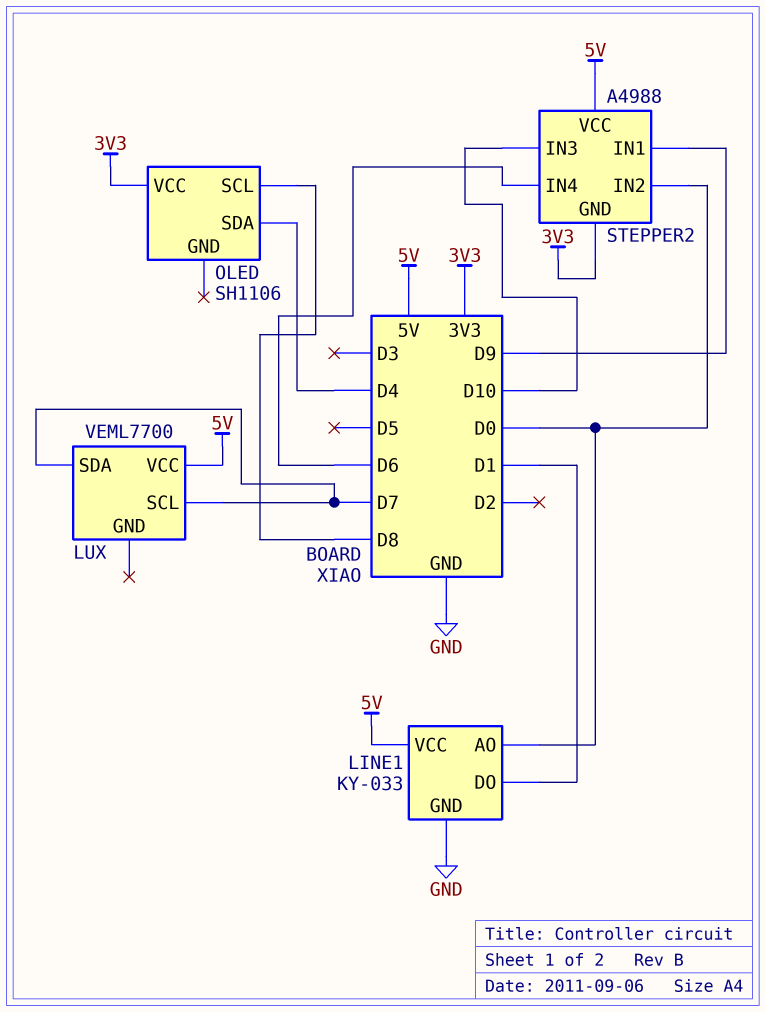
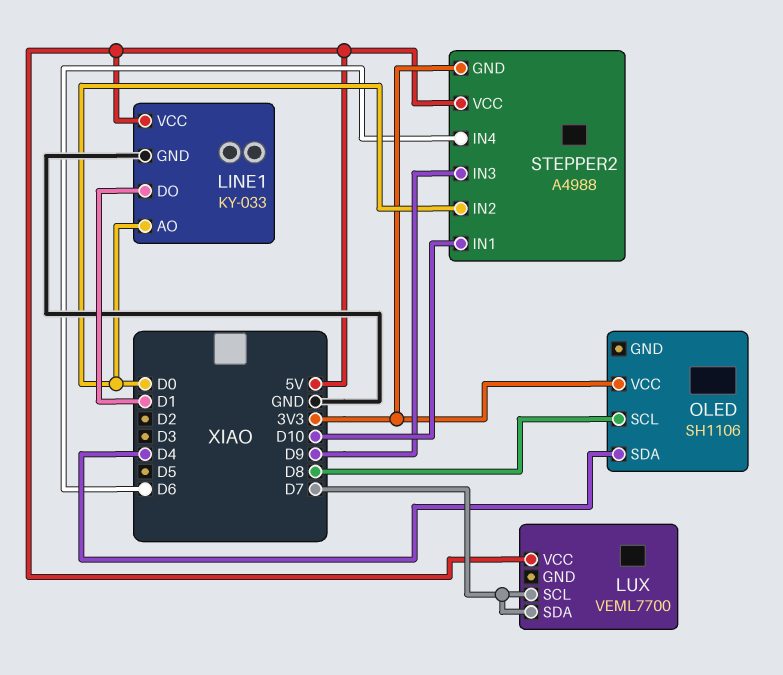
STEPPER2 pin IN1: D9 -> D10
STEPPER2 pin IN3: D10 -> D9

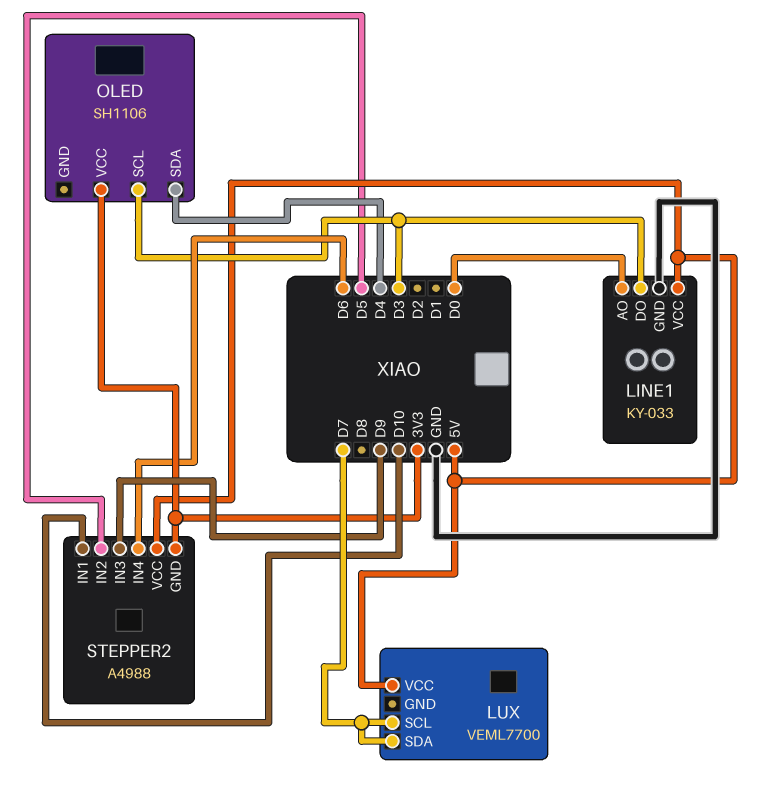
LINE1 pin DO: D1 -> D3
OLED pin SCL: D8 -> D3
STEPPER2 pin IN2: D0 -> D5

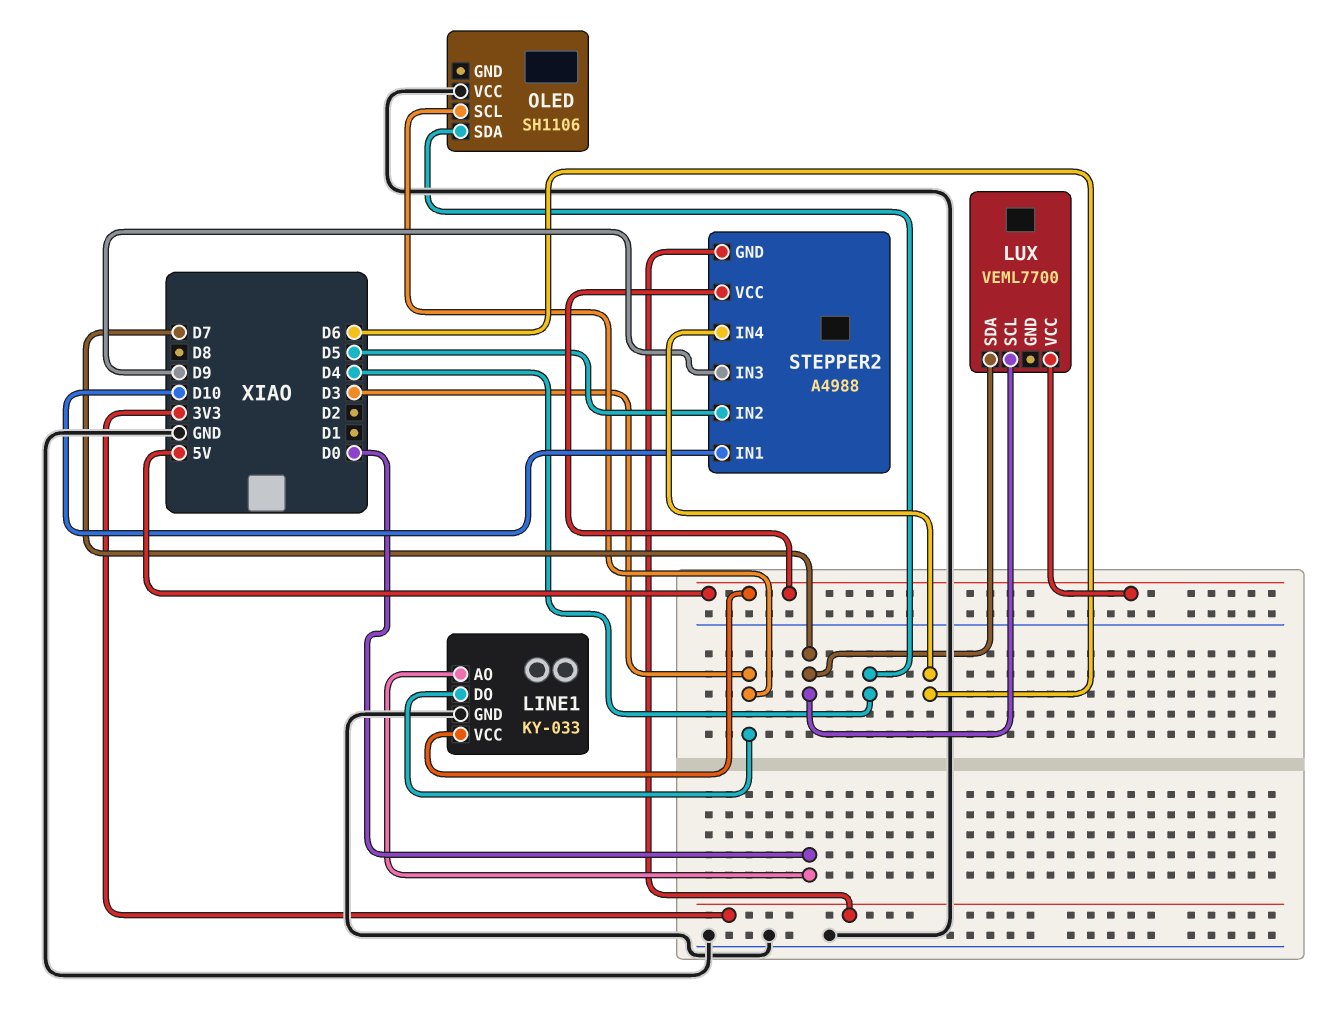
OLED pin VCC: 3V3 -> GND

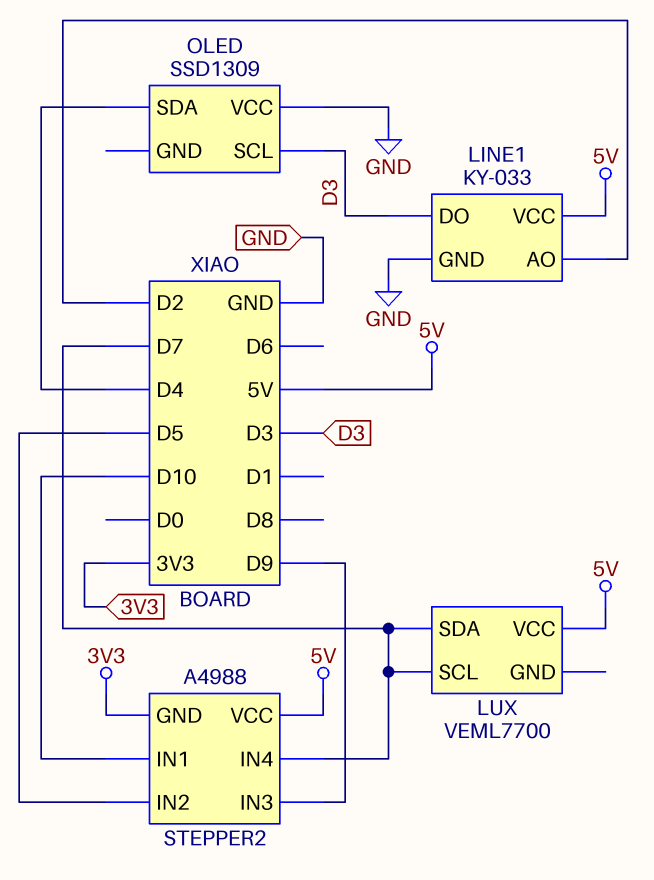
LINE1 pin AO: D0 -> D2
OLED: SH1106 -> SSD1309
STEPPER2 pin IN4: D6 -> D7

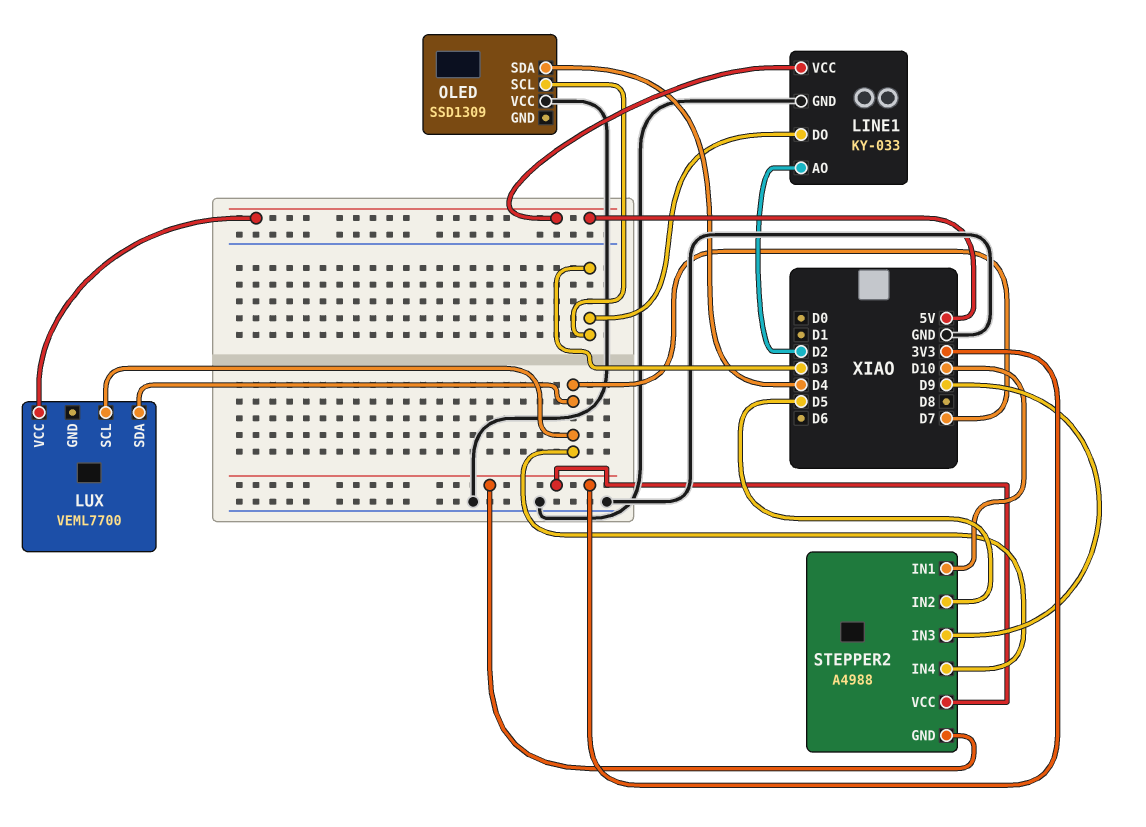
STEPPER2 pin VCC: 5V -> 3V3

